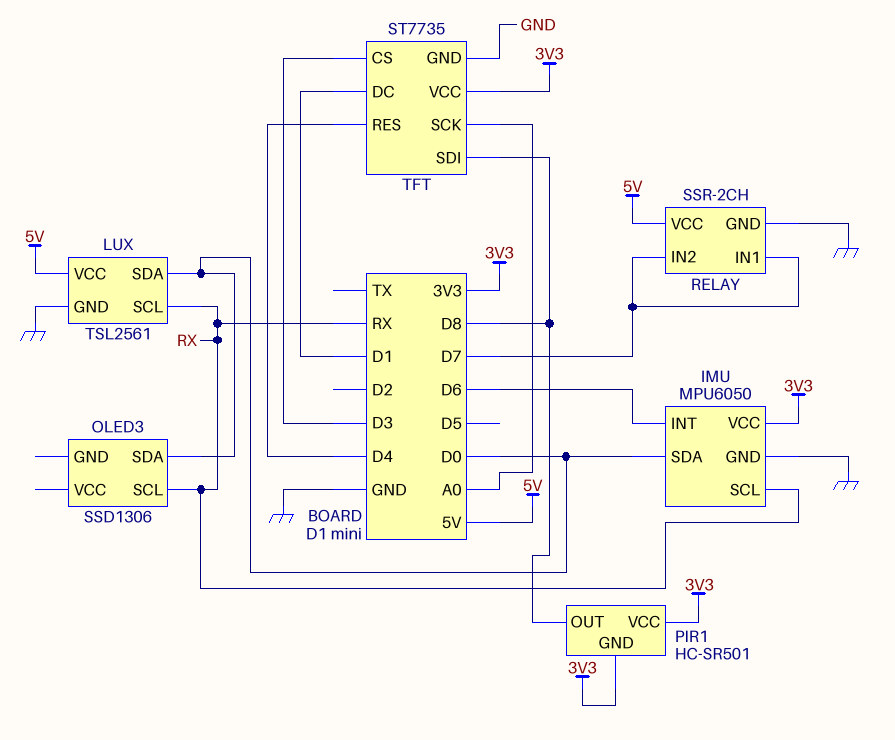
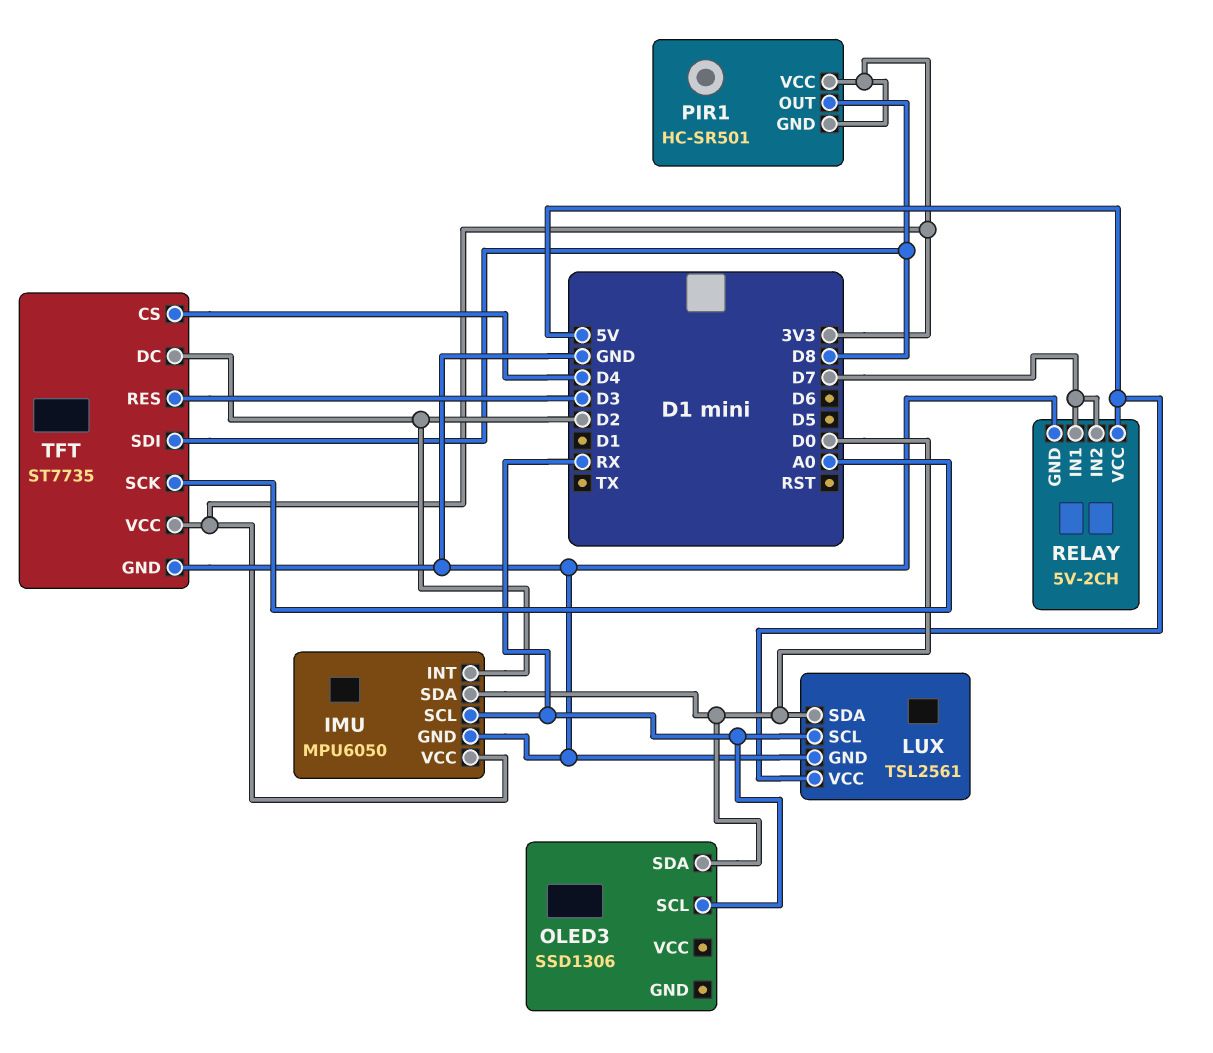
IMU pin INT: D6 -> D2
RELAY: SSR-2CH -> 5V-2CH
TFT pin CS: D3 -> D4
TFT pin DC: D1 -> D2
TFT pin RES: D4 -> D3

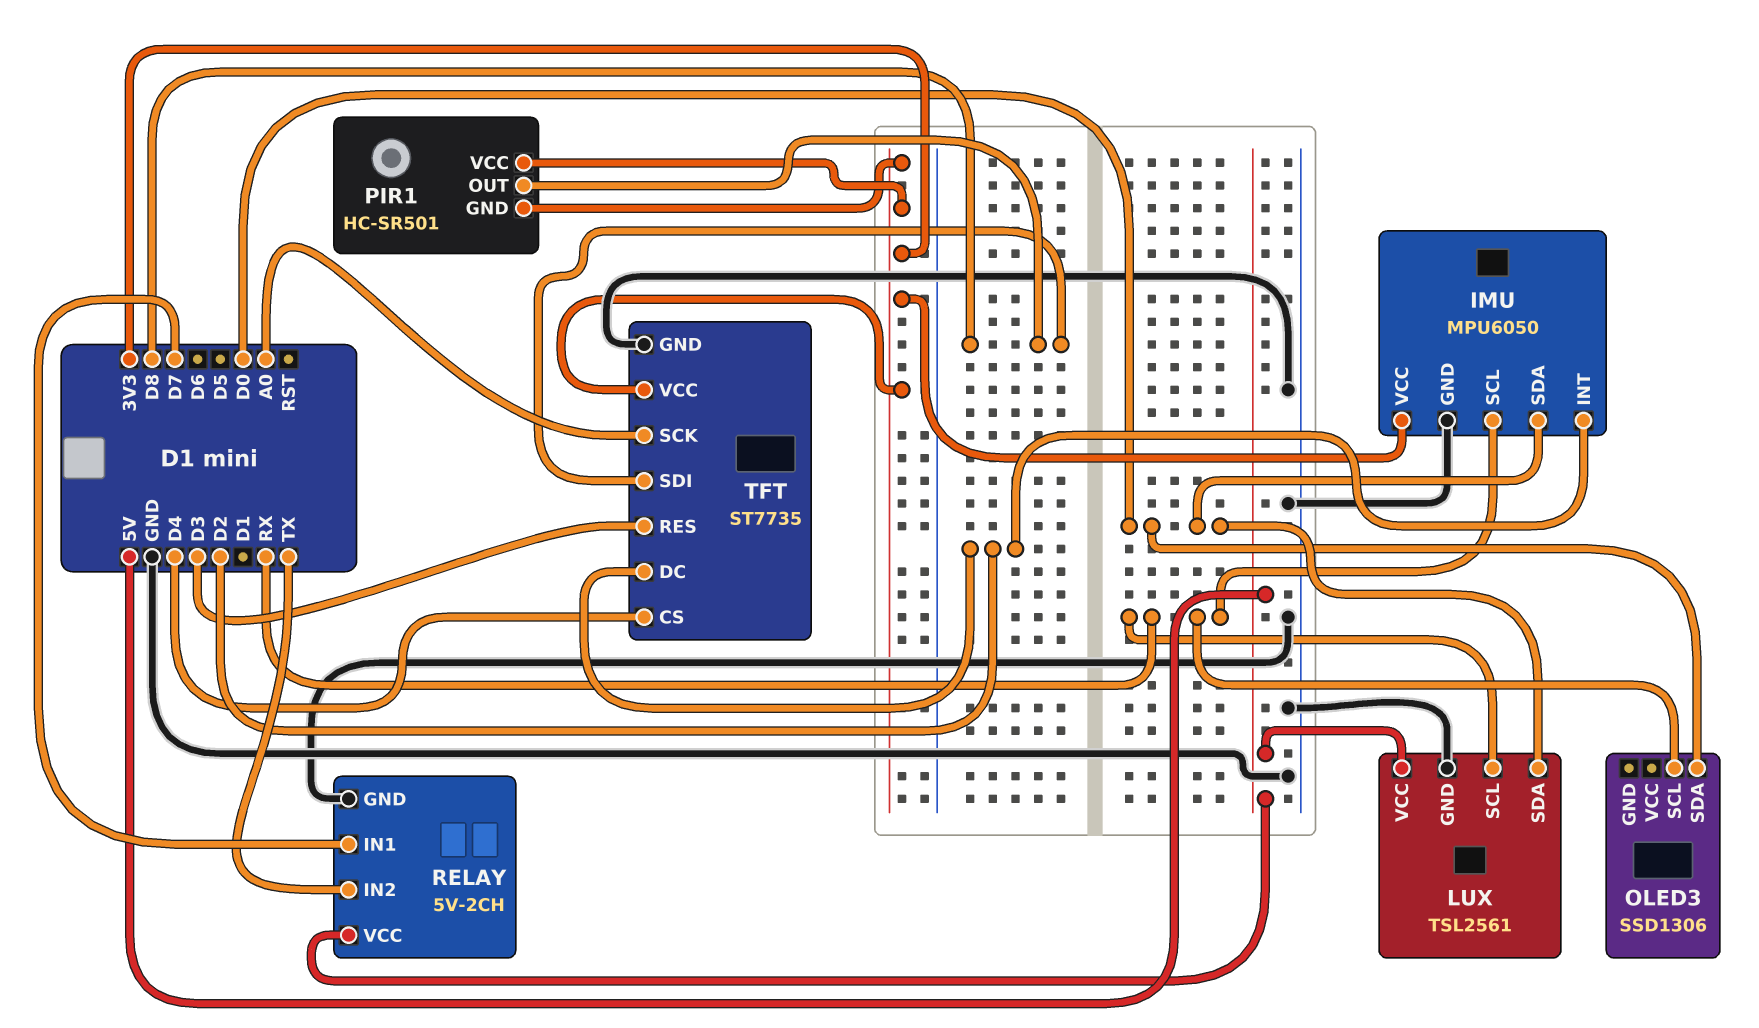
RELAY pin IN2: D7 -> TX

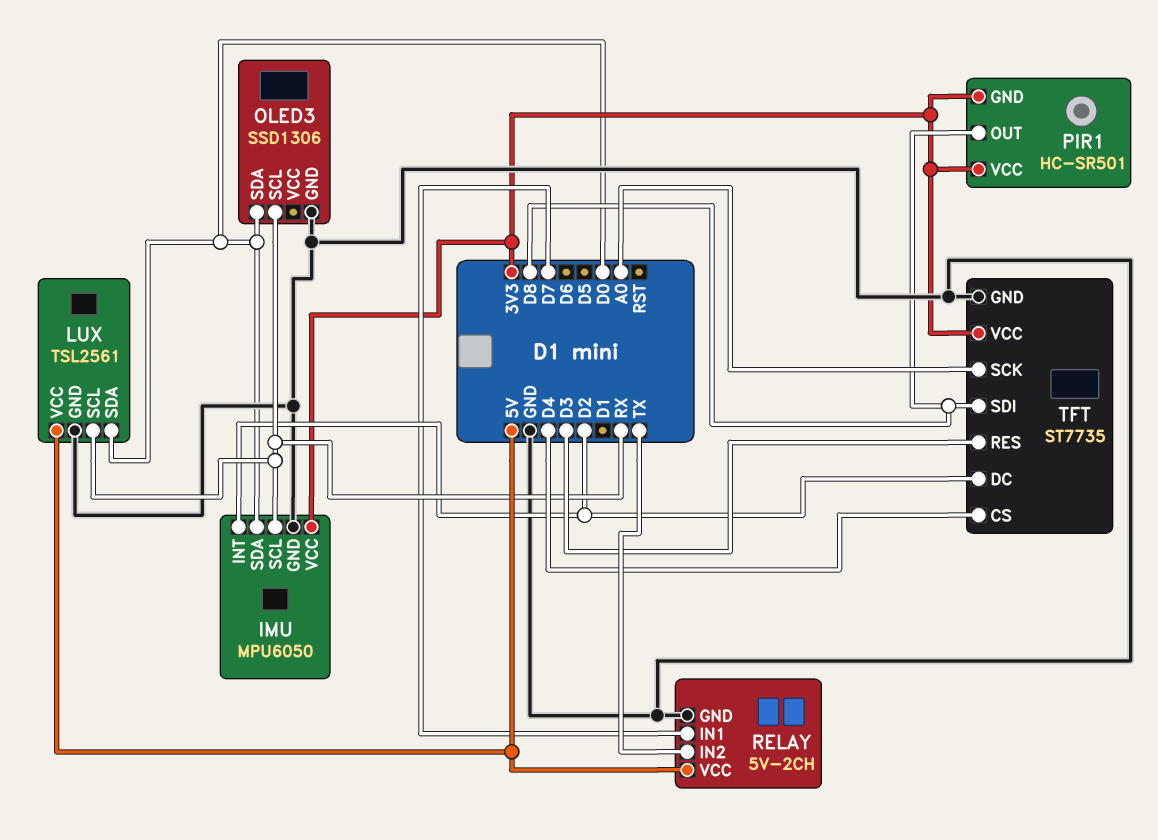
OLED3 pin GND: none -> GND

